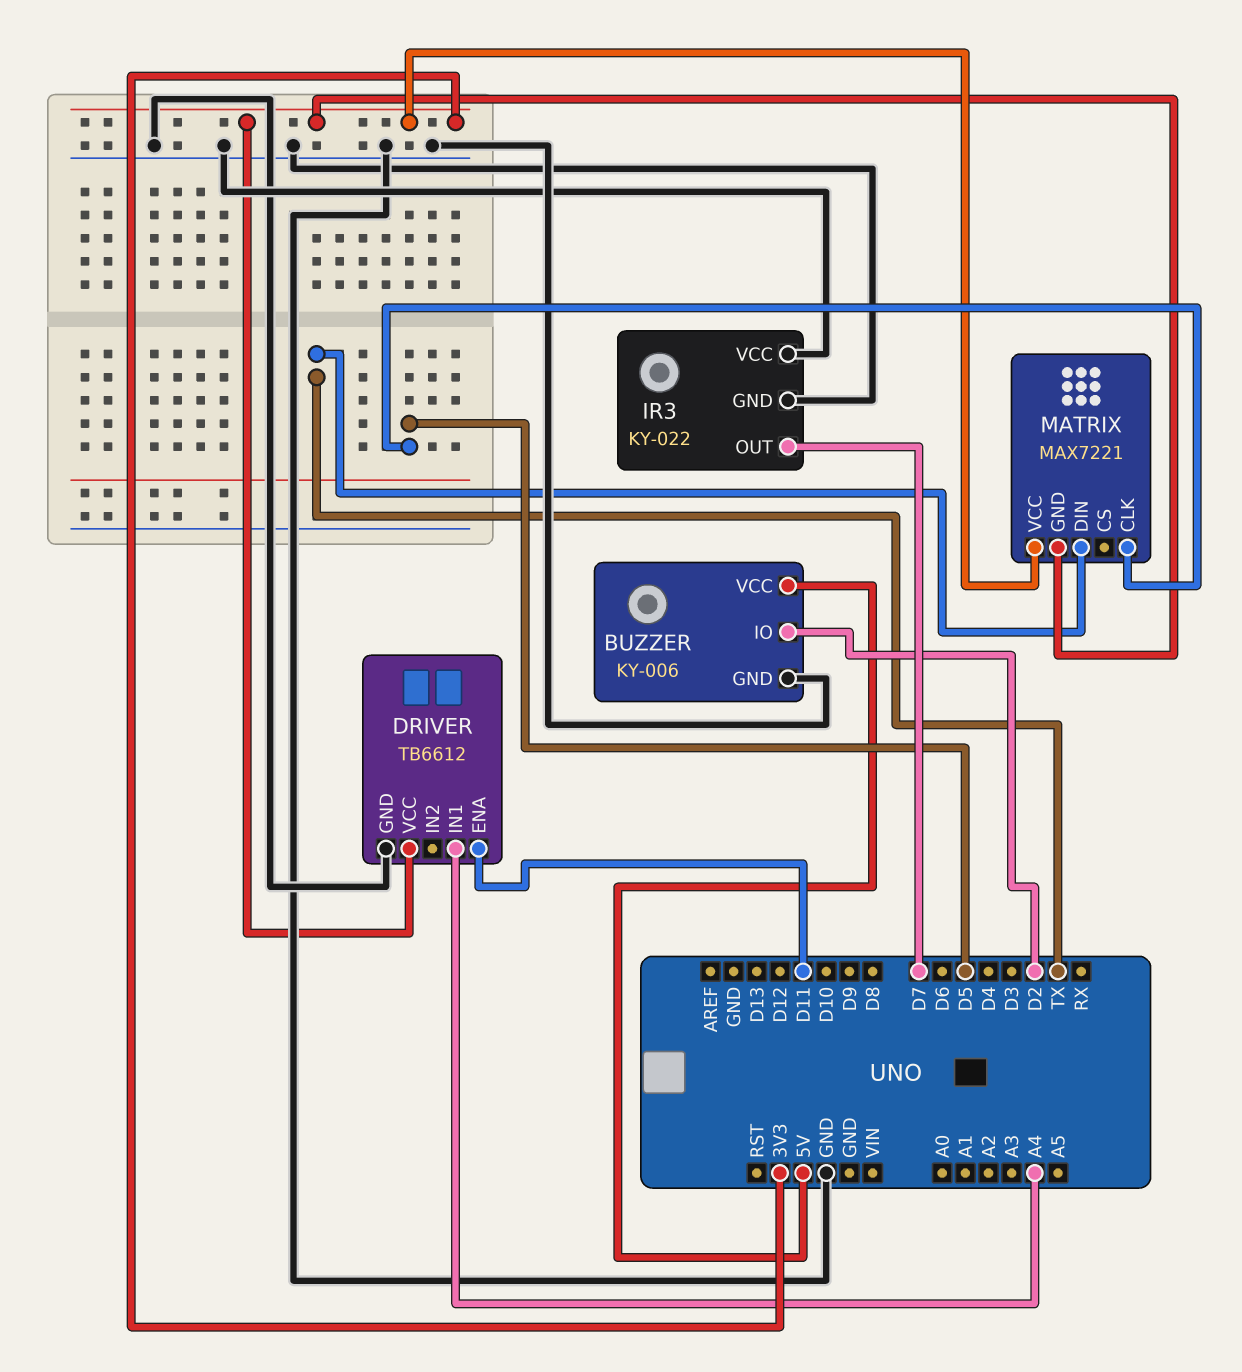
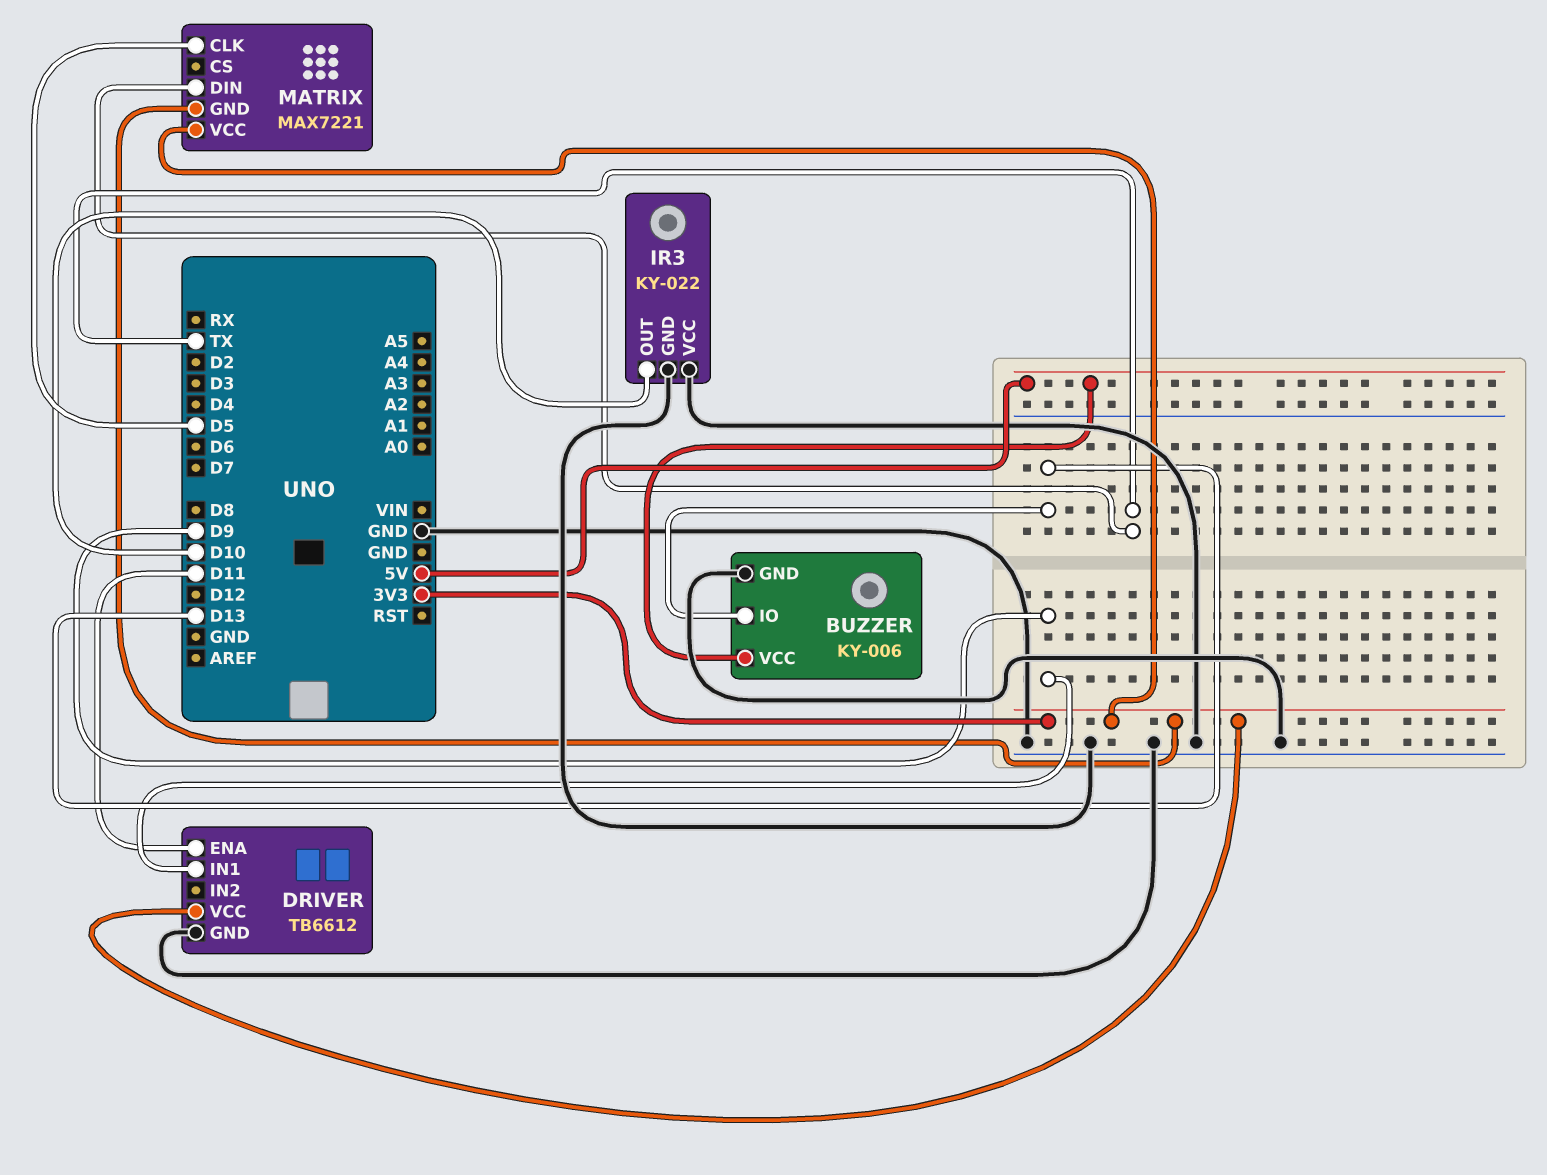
BUZZER pin IO: D2 -> D13
DRIVER pin IN1: A4 -> D9
IR3 pin OUT: D7 -> D10

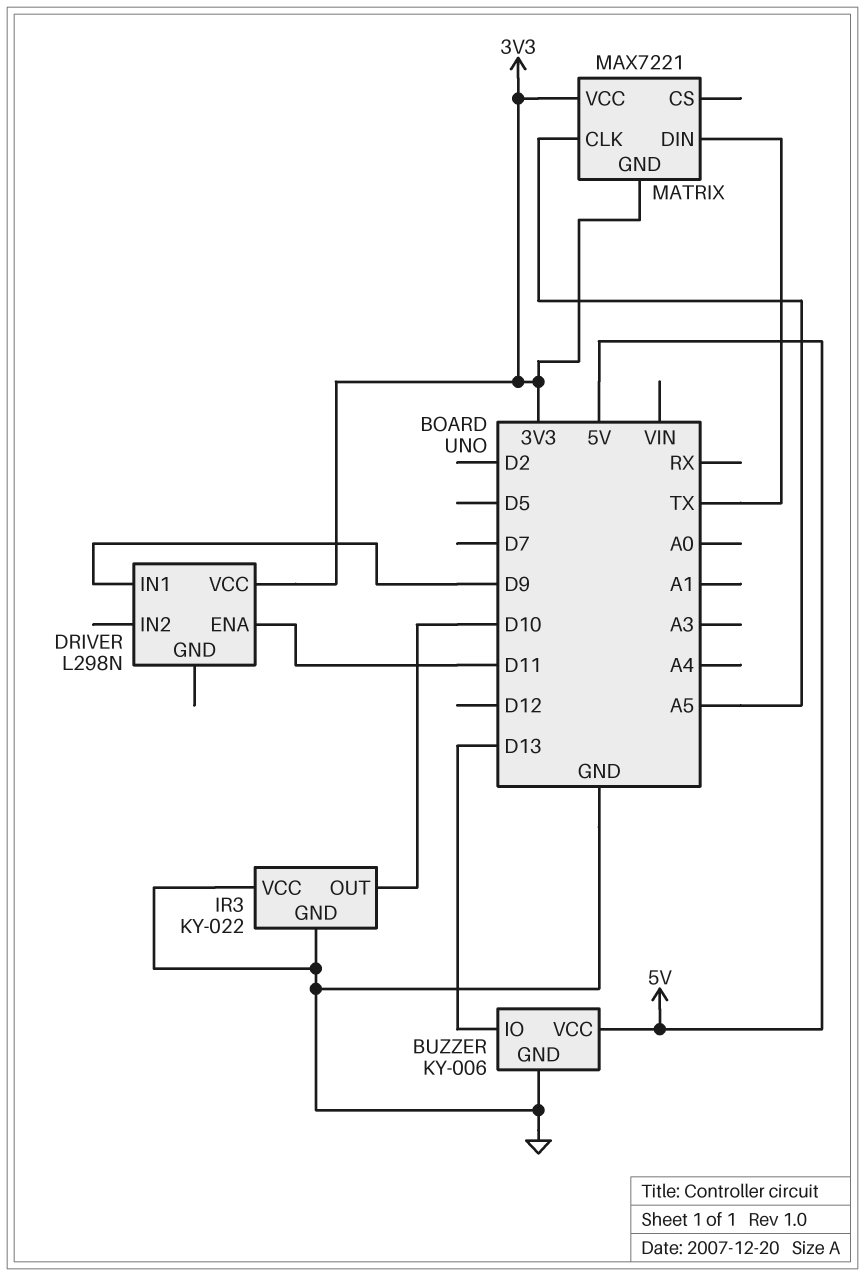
DRIVER: TB6612 -> L298N
DRIVER pin GND: GND -> none
MATRIX pin CLK: D5 -> A5

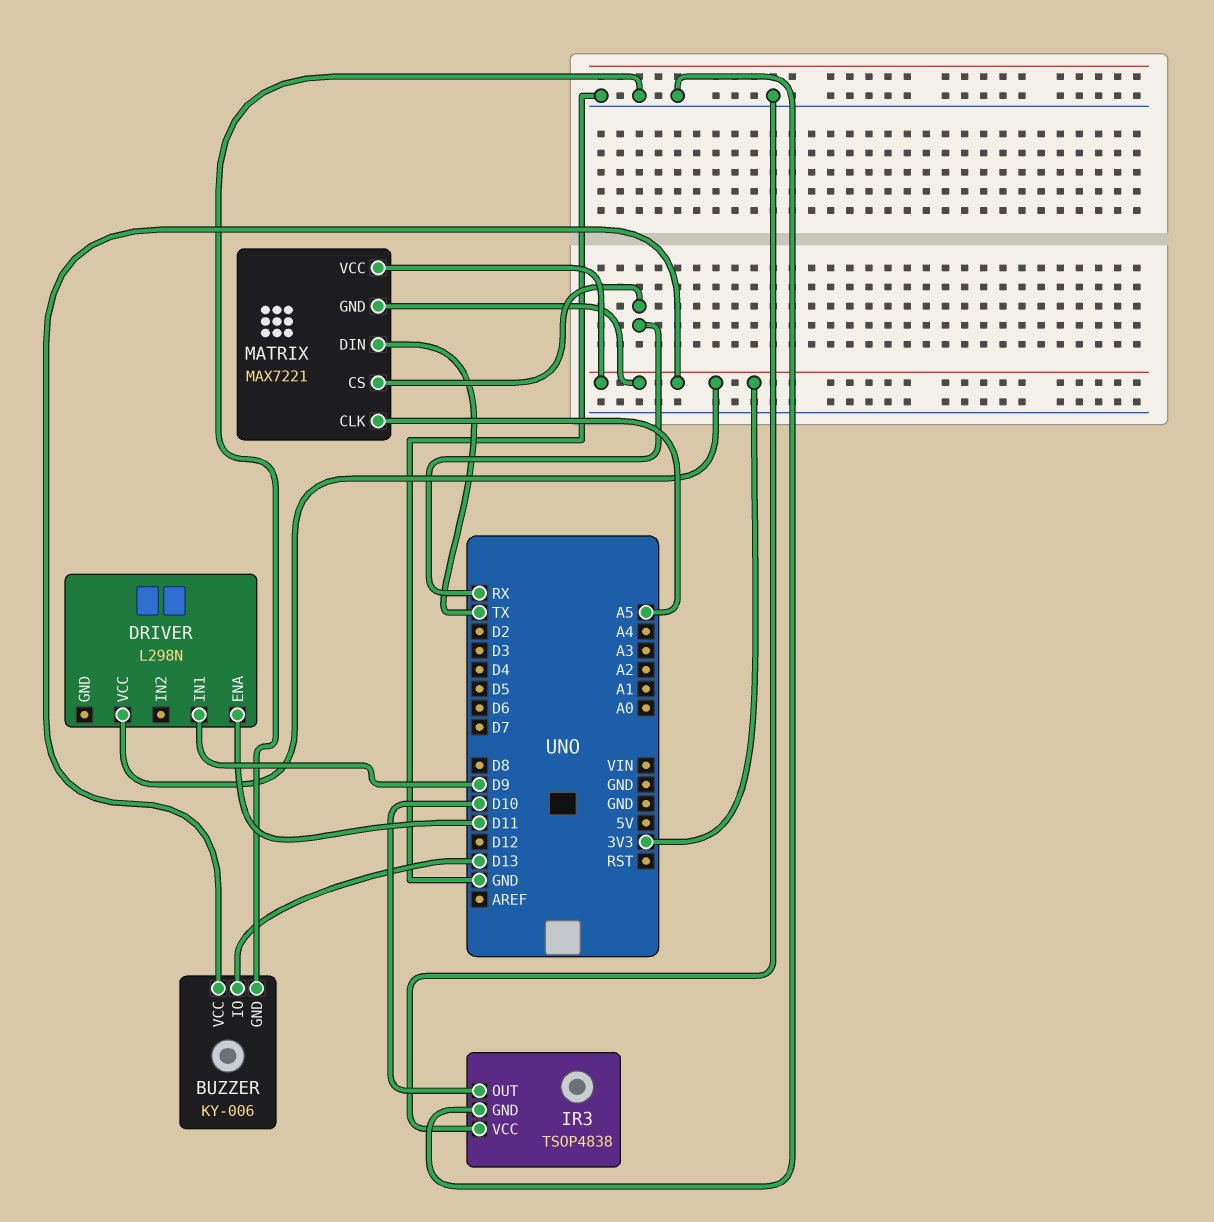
BUZZER pin VCC: 5V -> 3V3
IR3: KY-022 -> TSOP4838
MATRIX pin CS: none -> RX

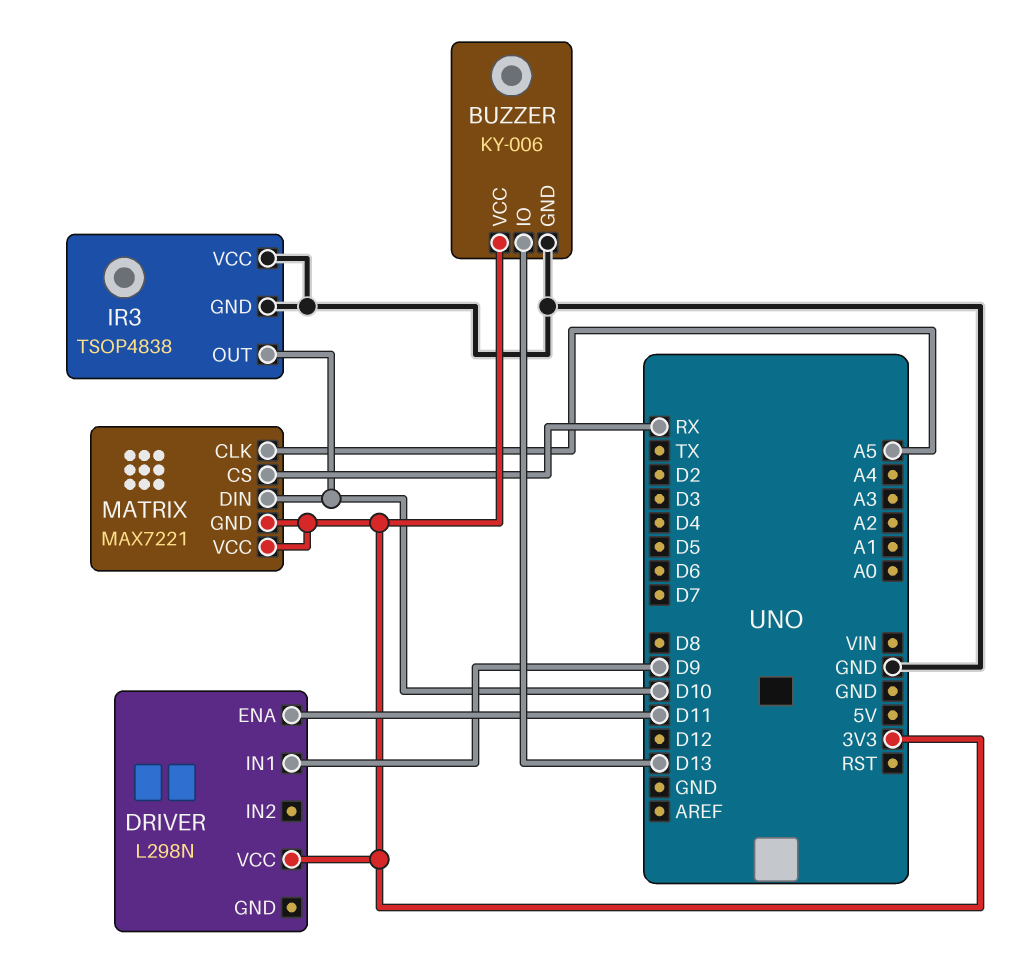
MATRIX pin DIN: TX -> D10

